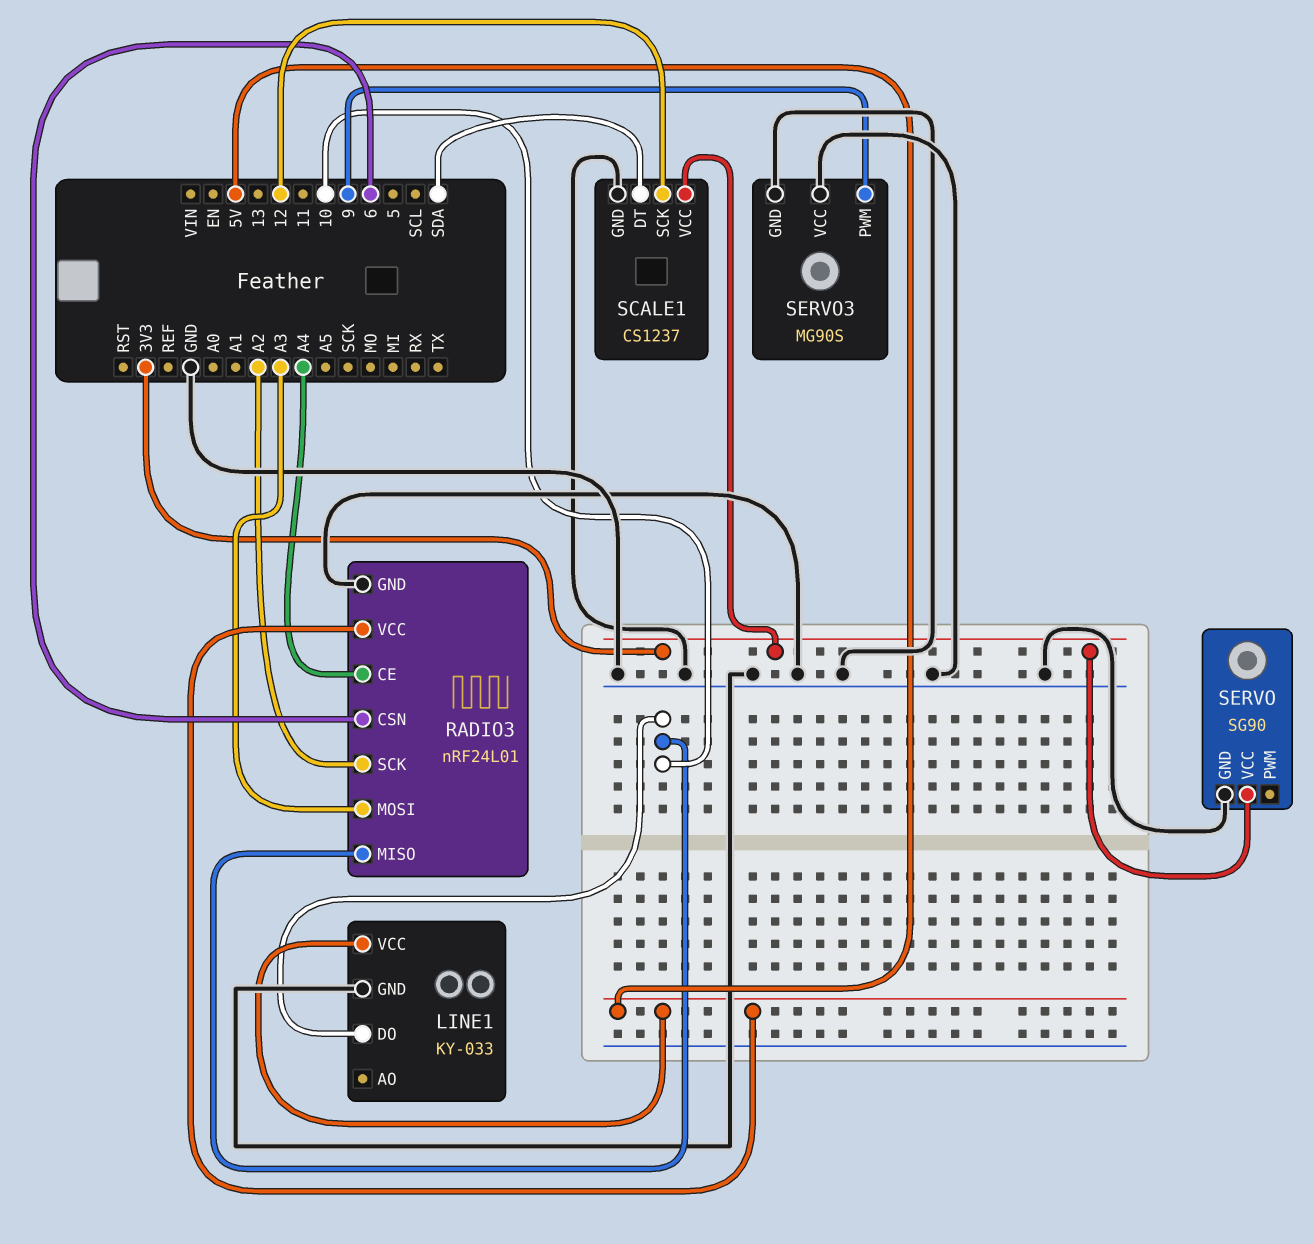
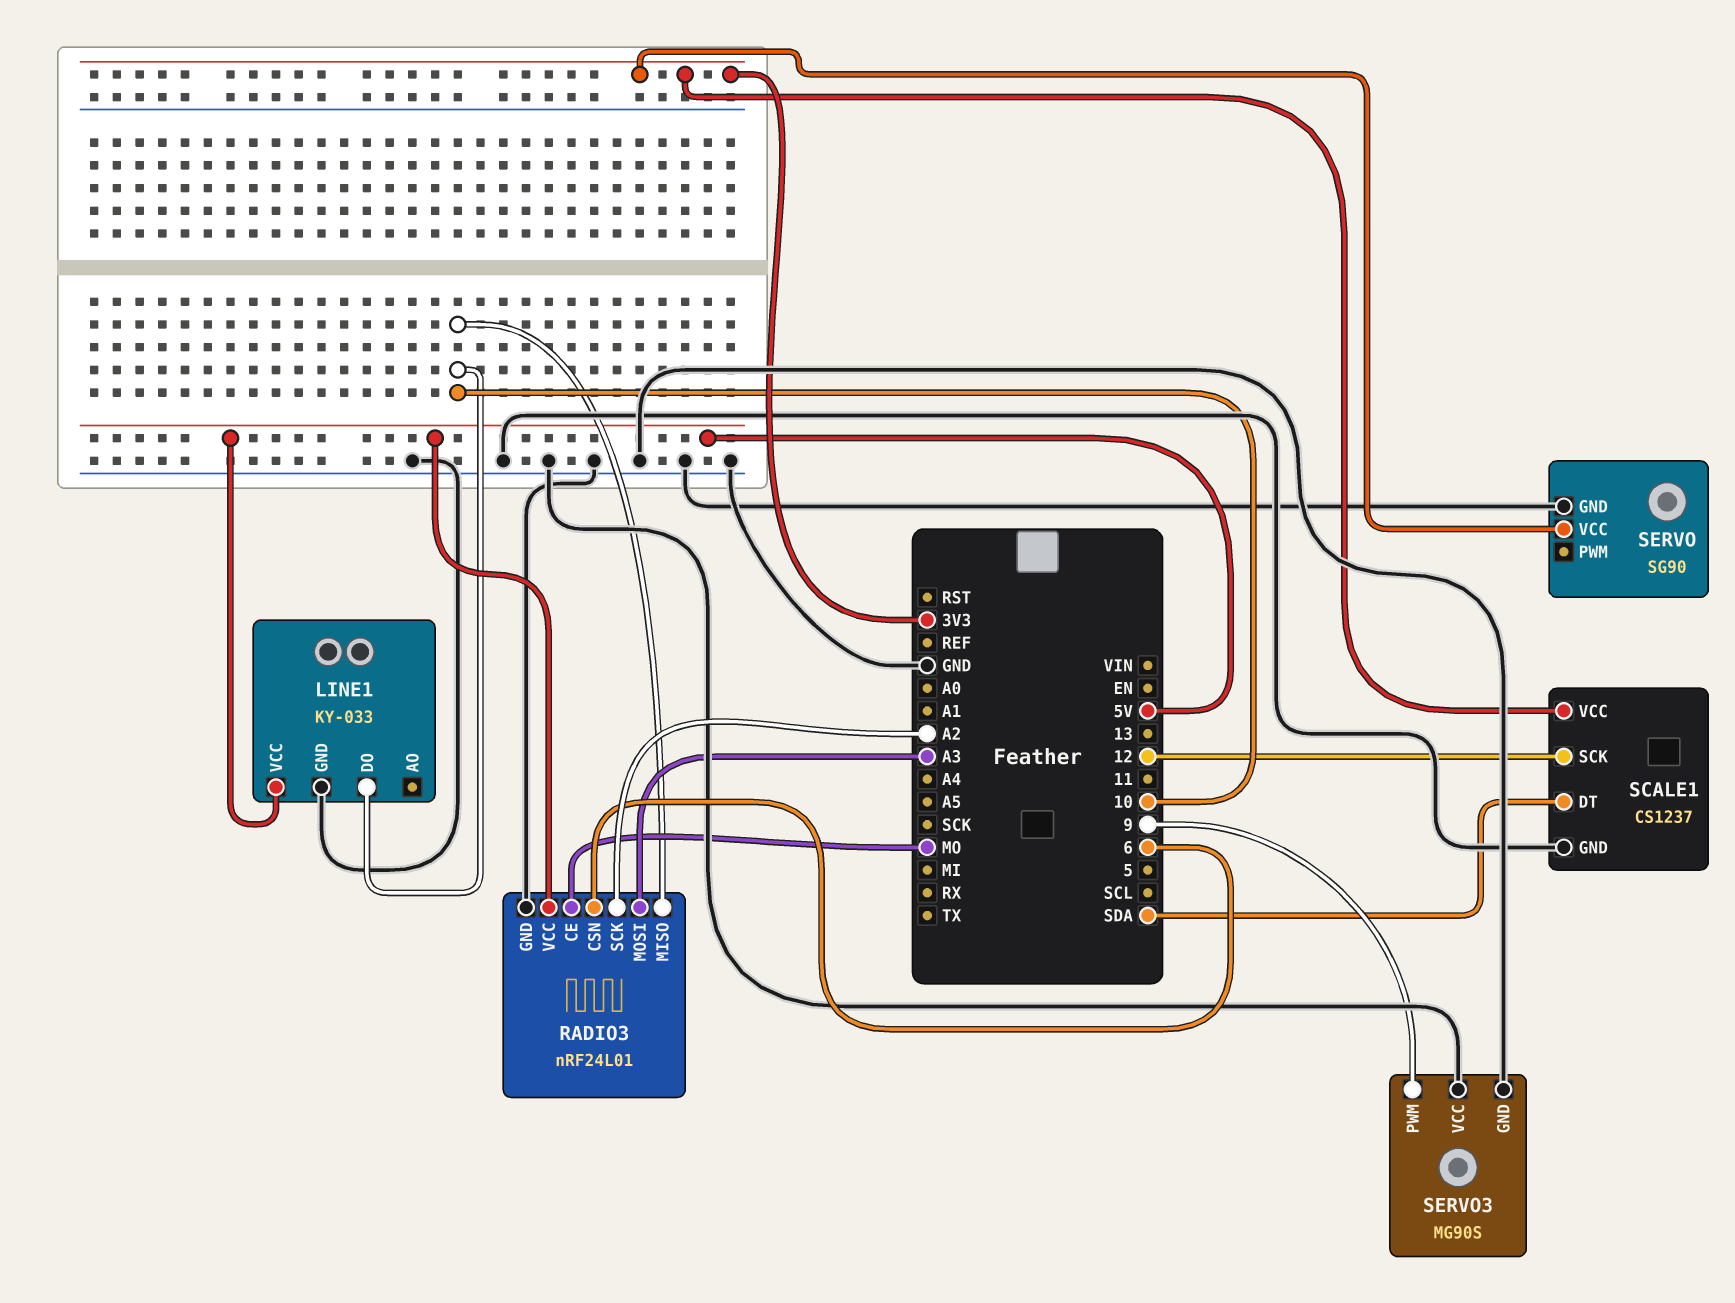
RADIO3 pin CE: A4 -> MO

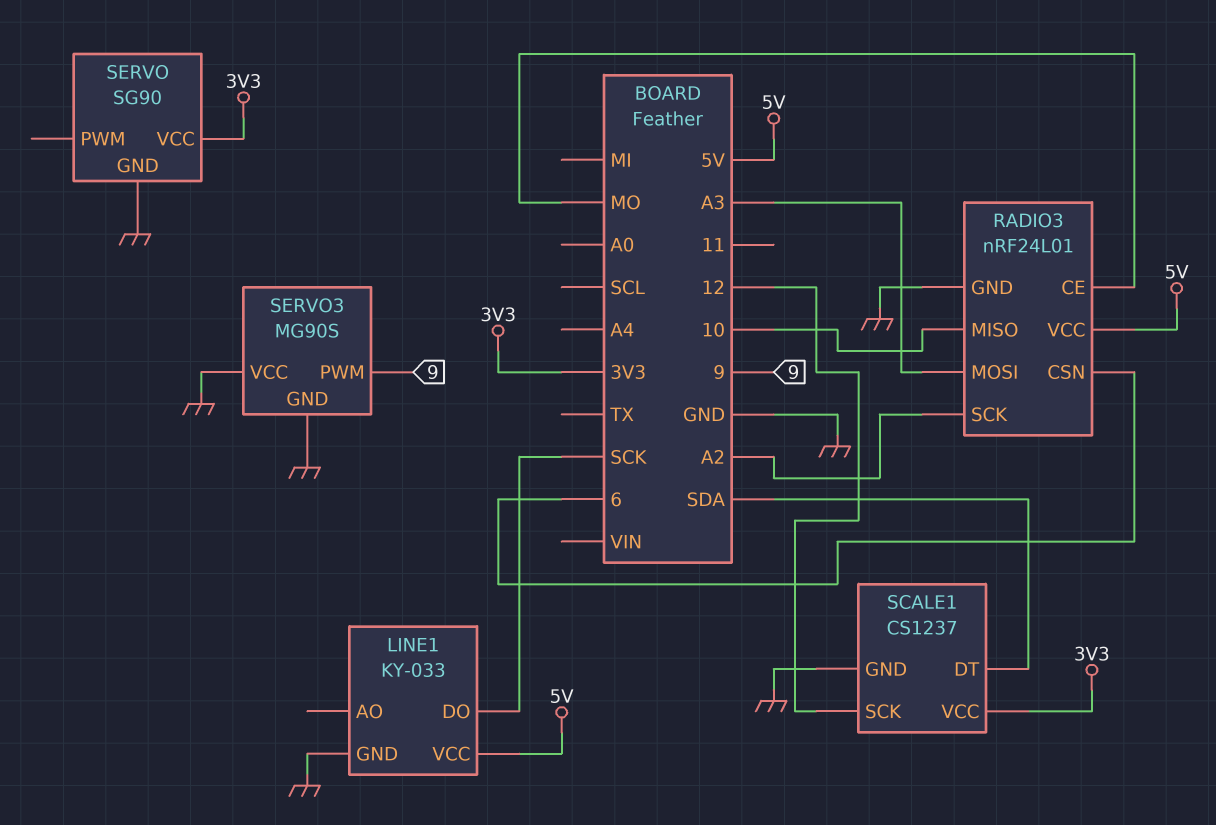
LINE1 pin DO: 10 -> SCK

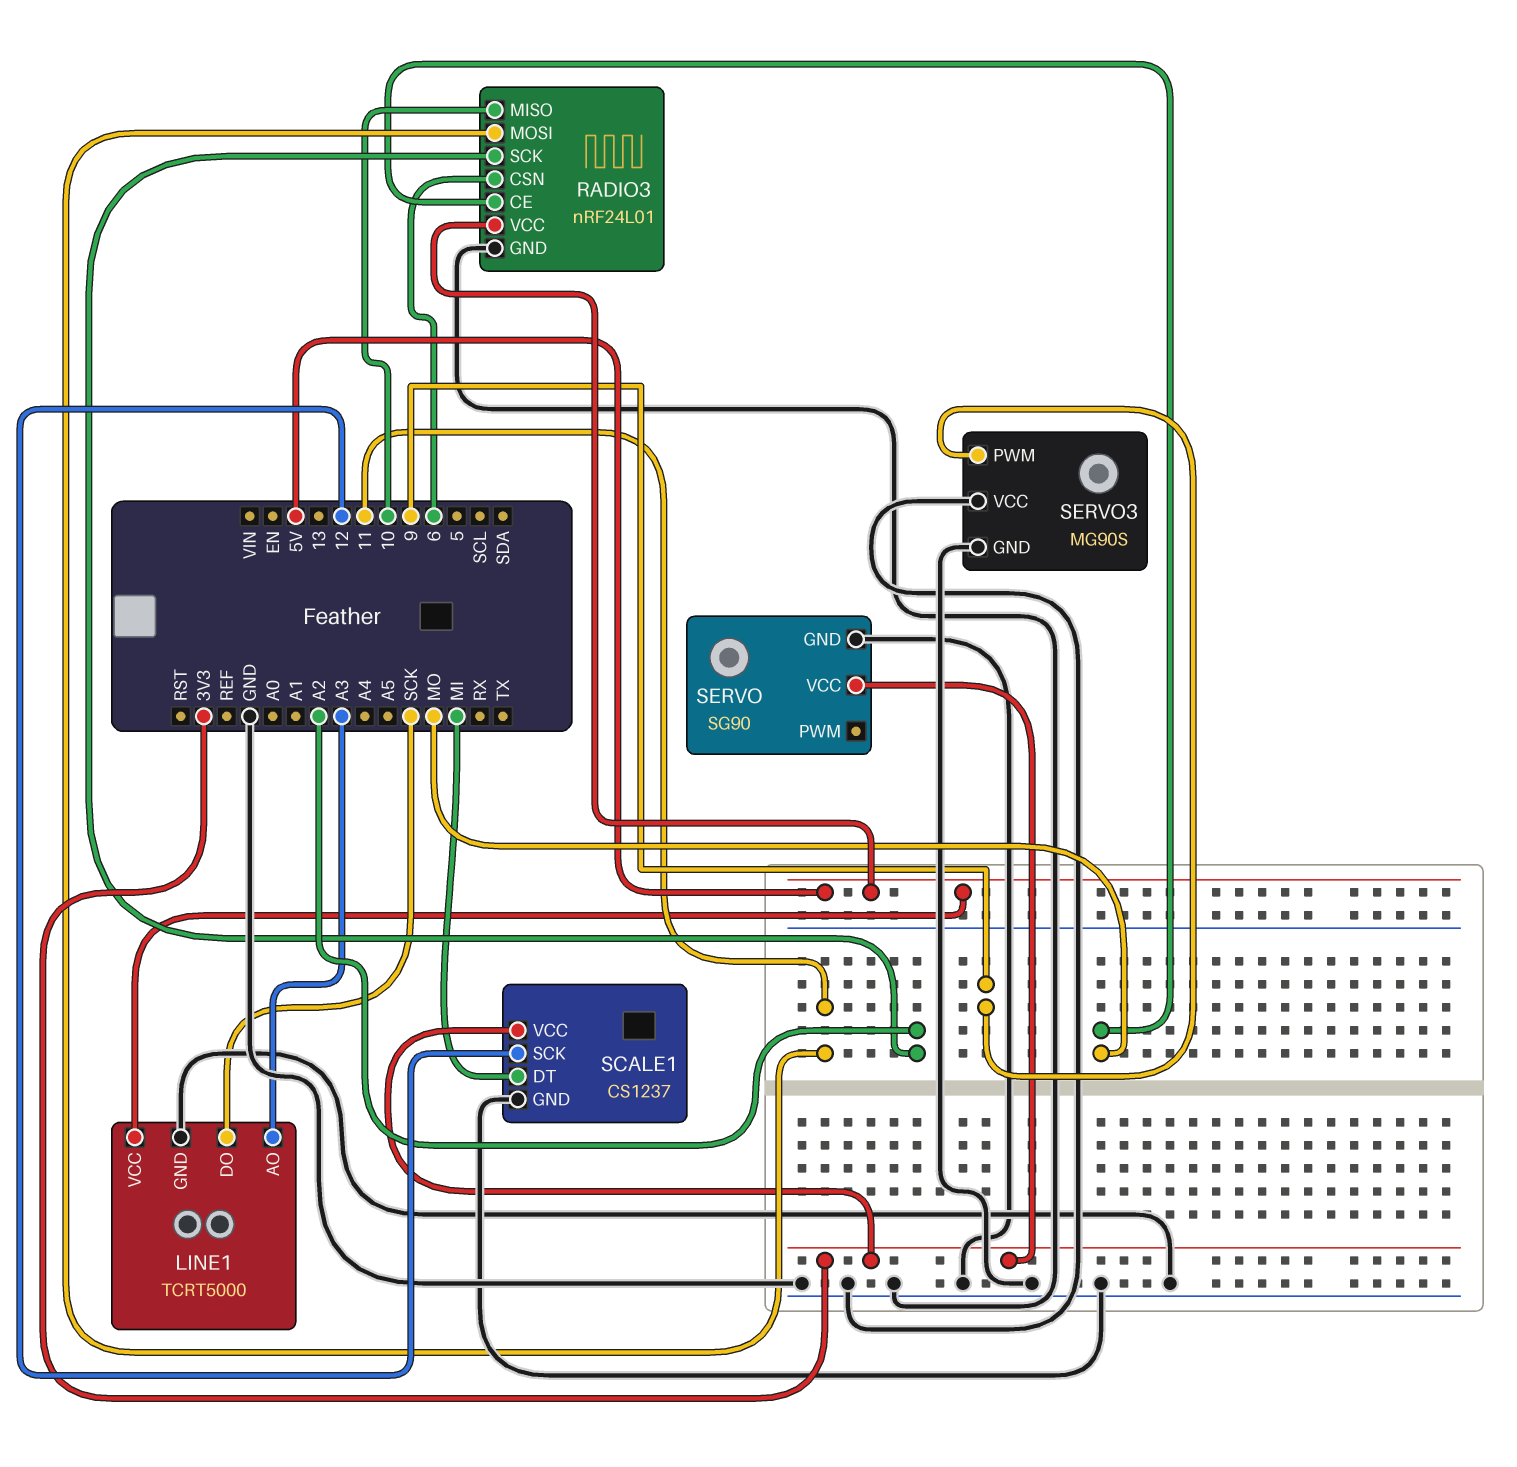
LINE1: KY-033 -> TCRT5000
LINE1 pin AO: none -> A3
RADIO3 pin MOSI: A3 -> 11
SCALE1 pin DT: SDA -> MI

